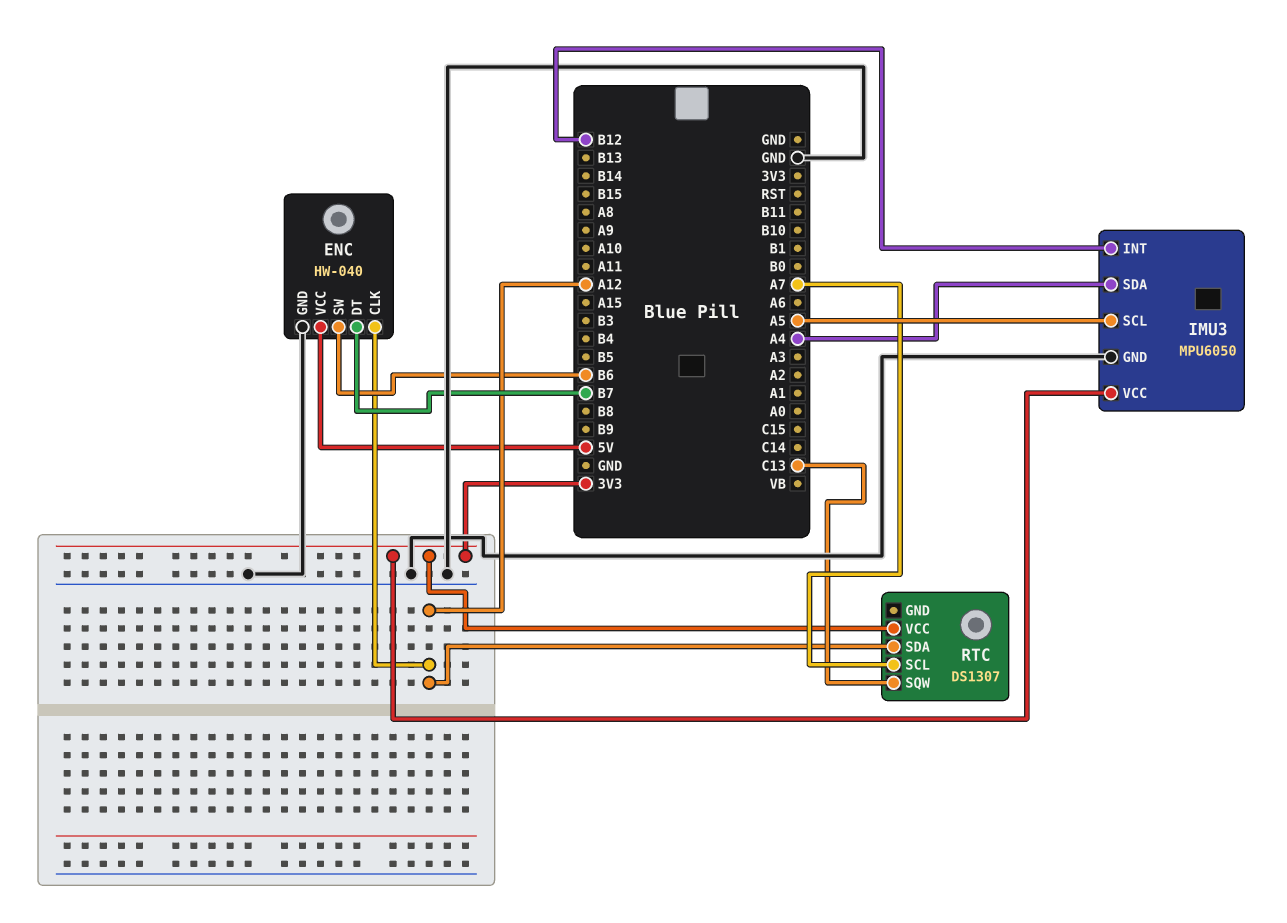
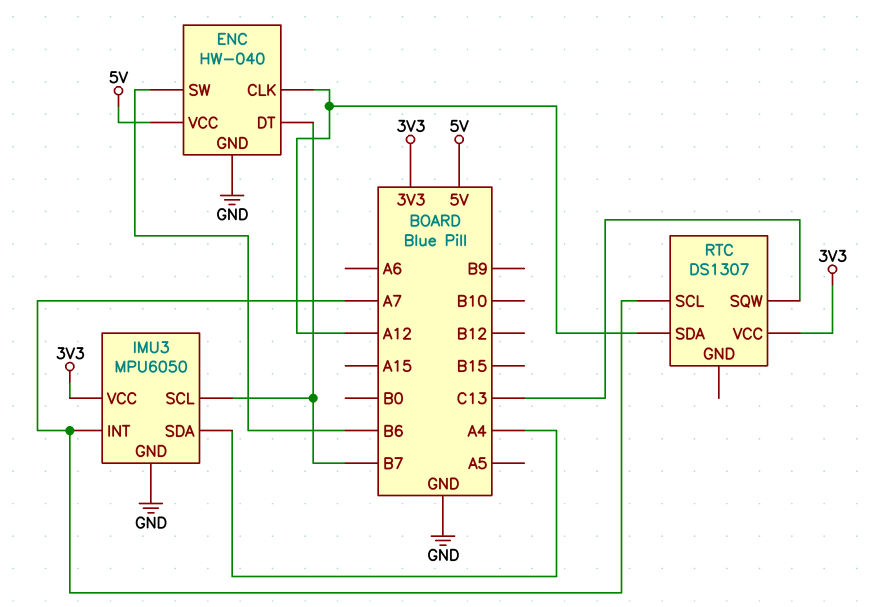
IMU3 pin INT: B12 -> A7
IMU3 pin SCL: A5 -> B7

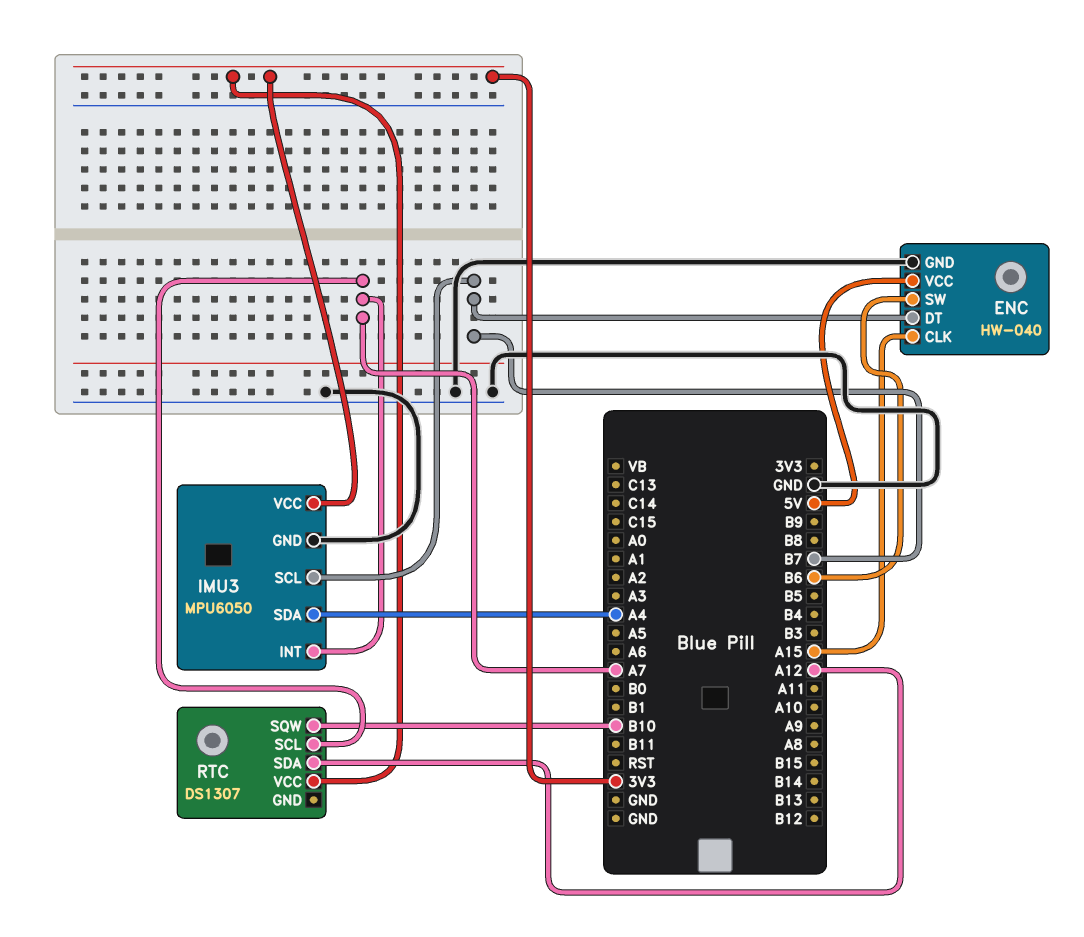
ENC pin CLK: A12 -> A15
RTC pin SQW: C13 -> B10

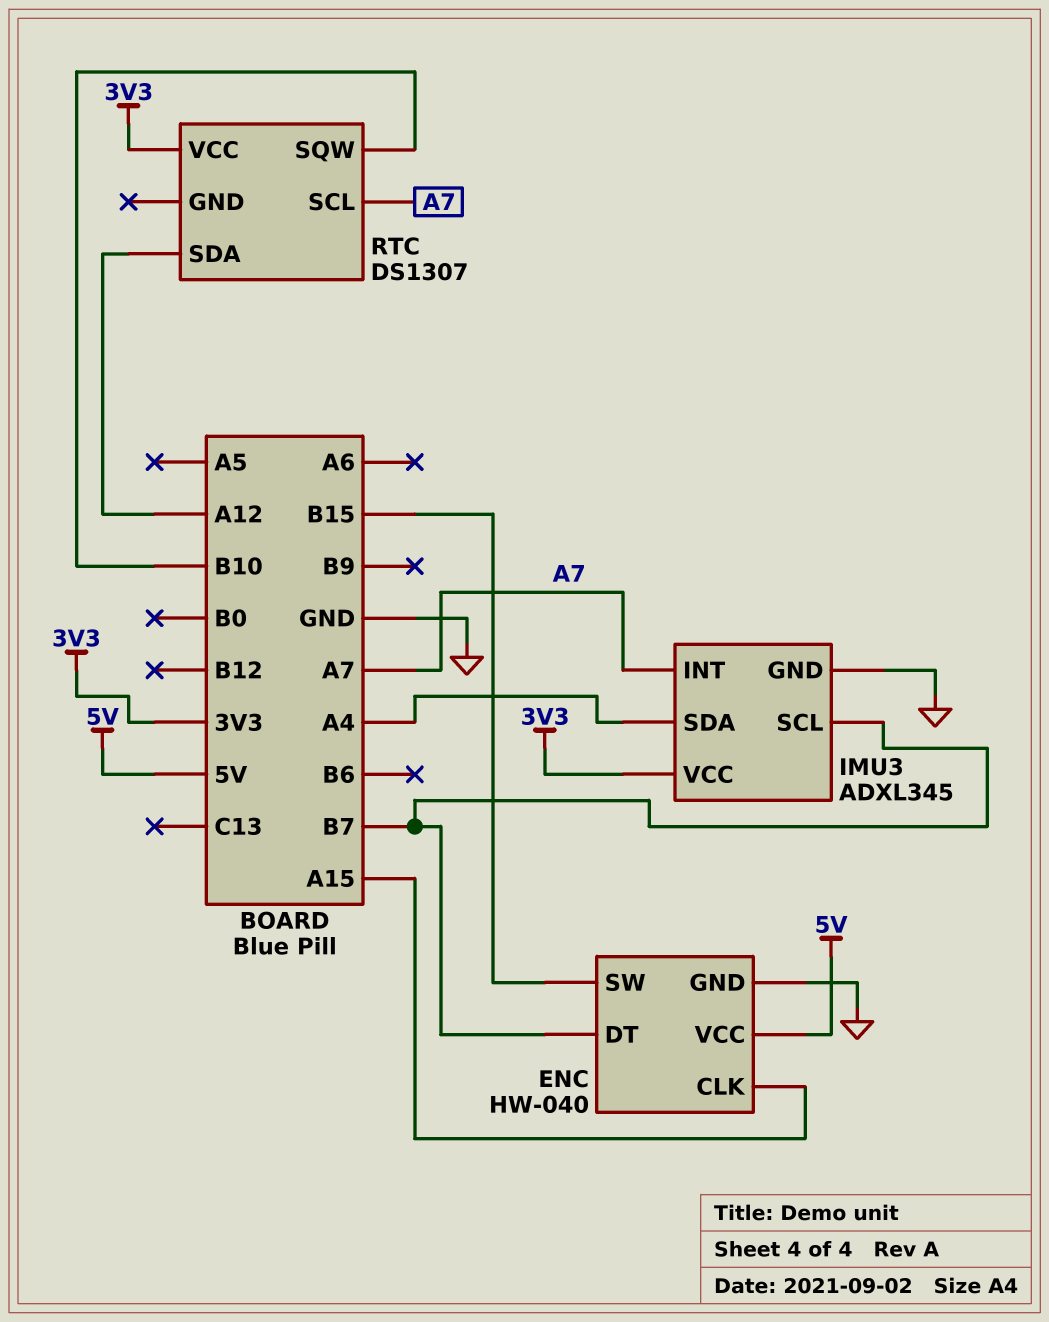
ENC pin SW: B6 -> B15
IMU3: MPU6050 -> ADXL345

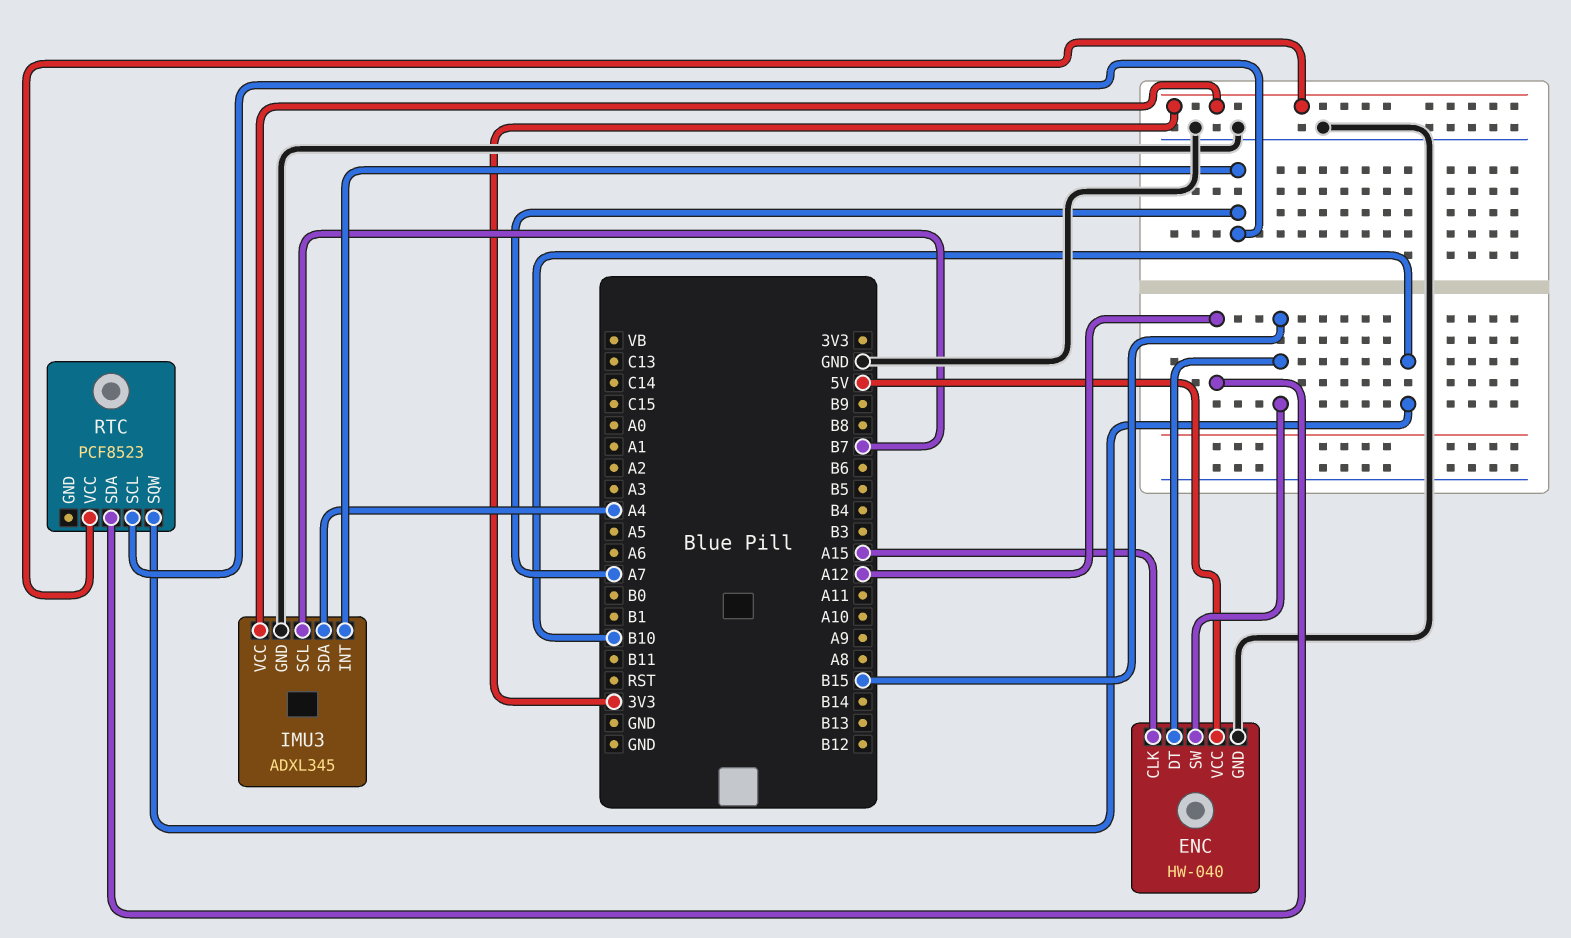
ENC pin DT: B7 -> B15
RTC: DS1307 -> PCF8523

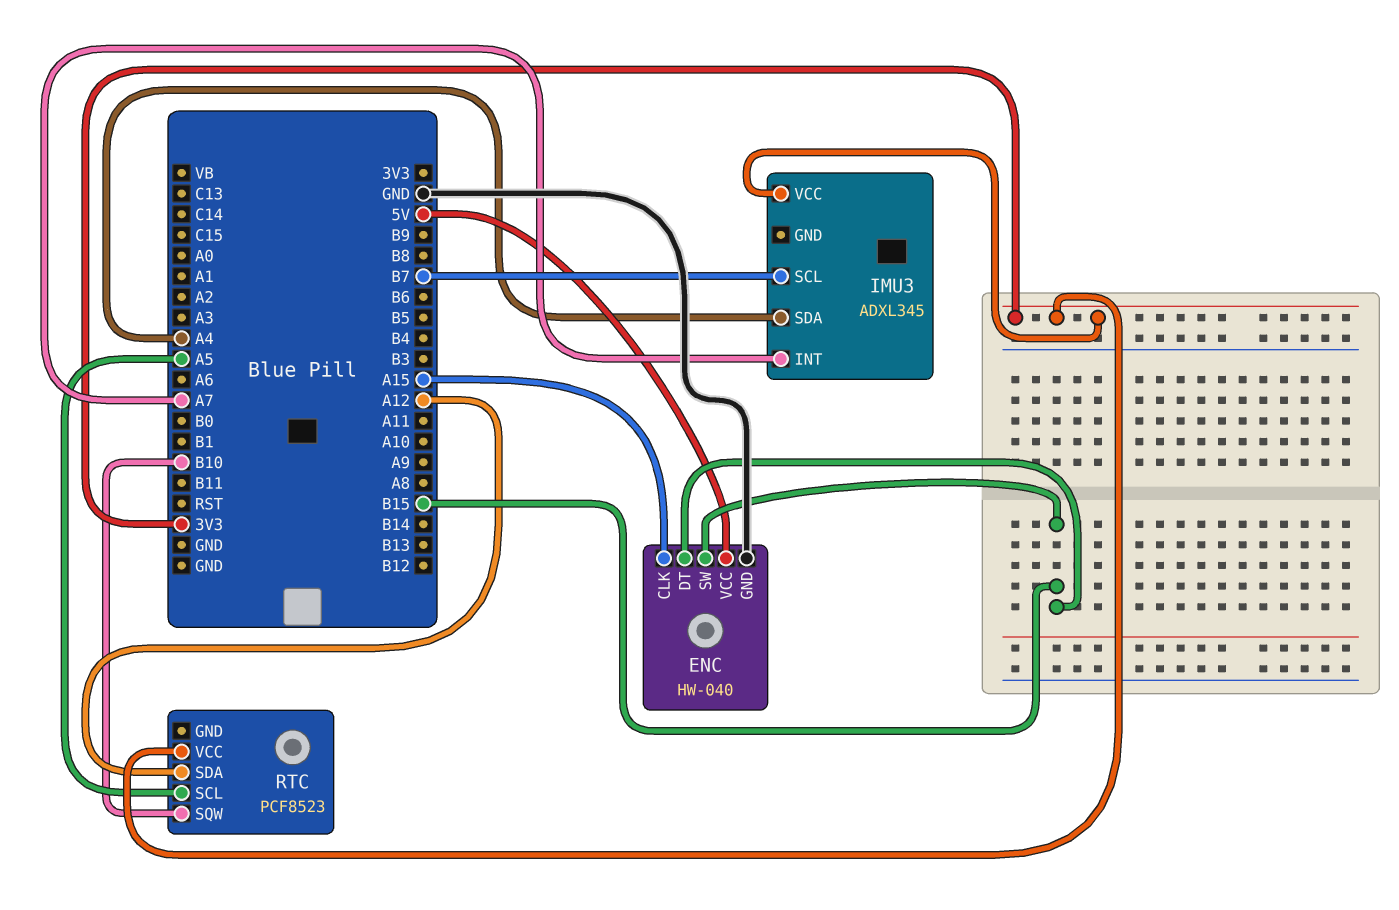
IMU3 pin GND: GND -> none
RTC pin SCL: A7 -> A5

